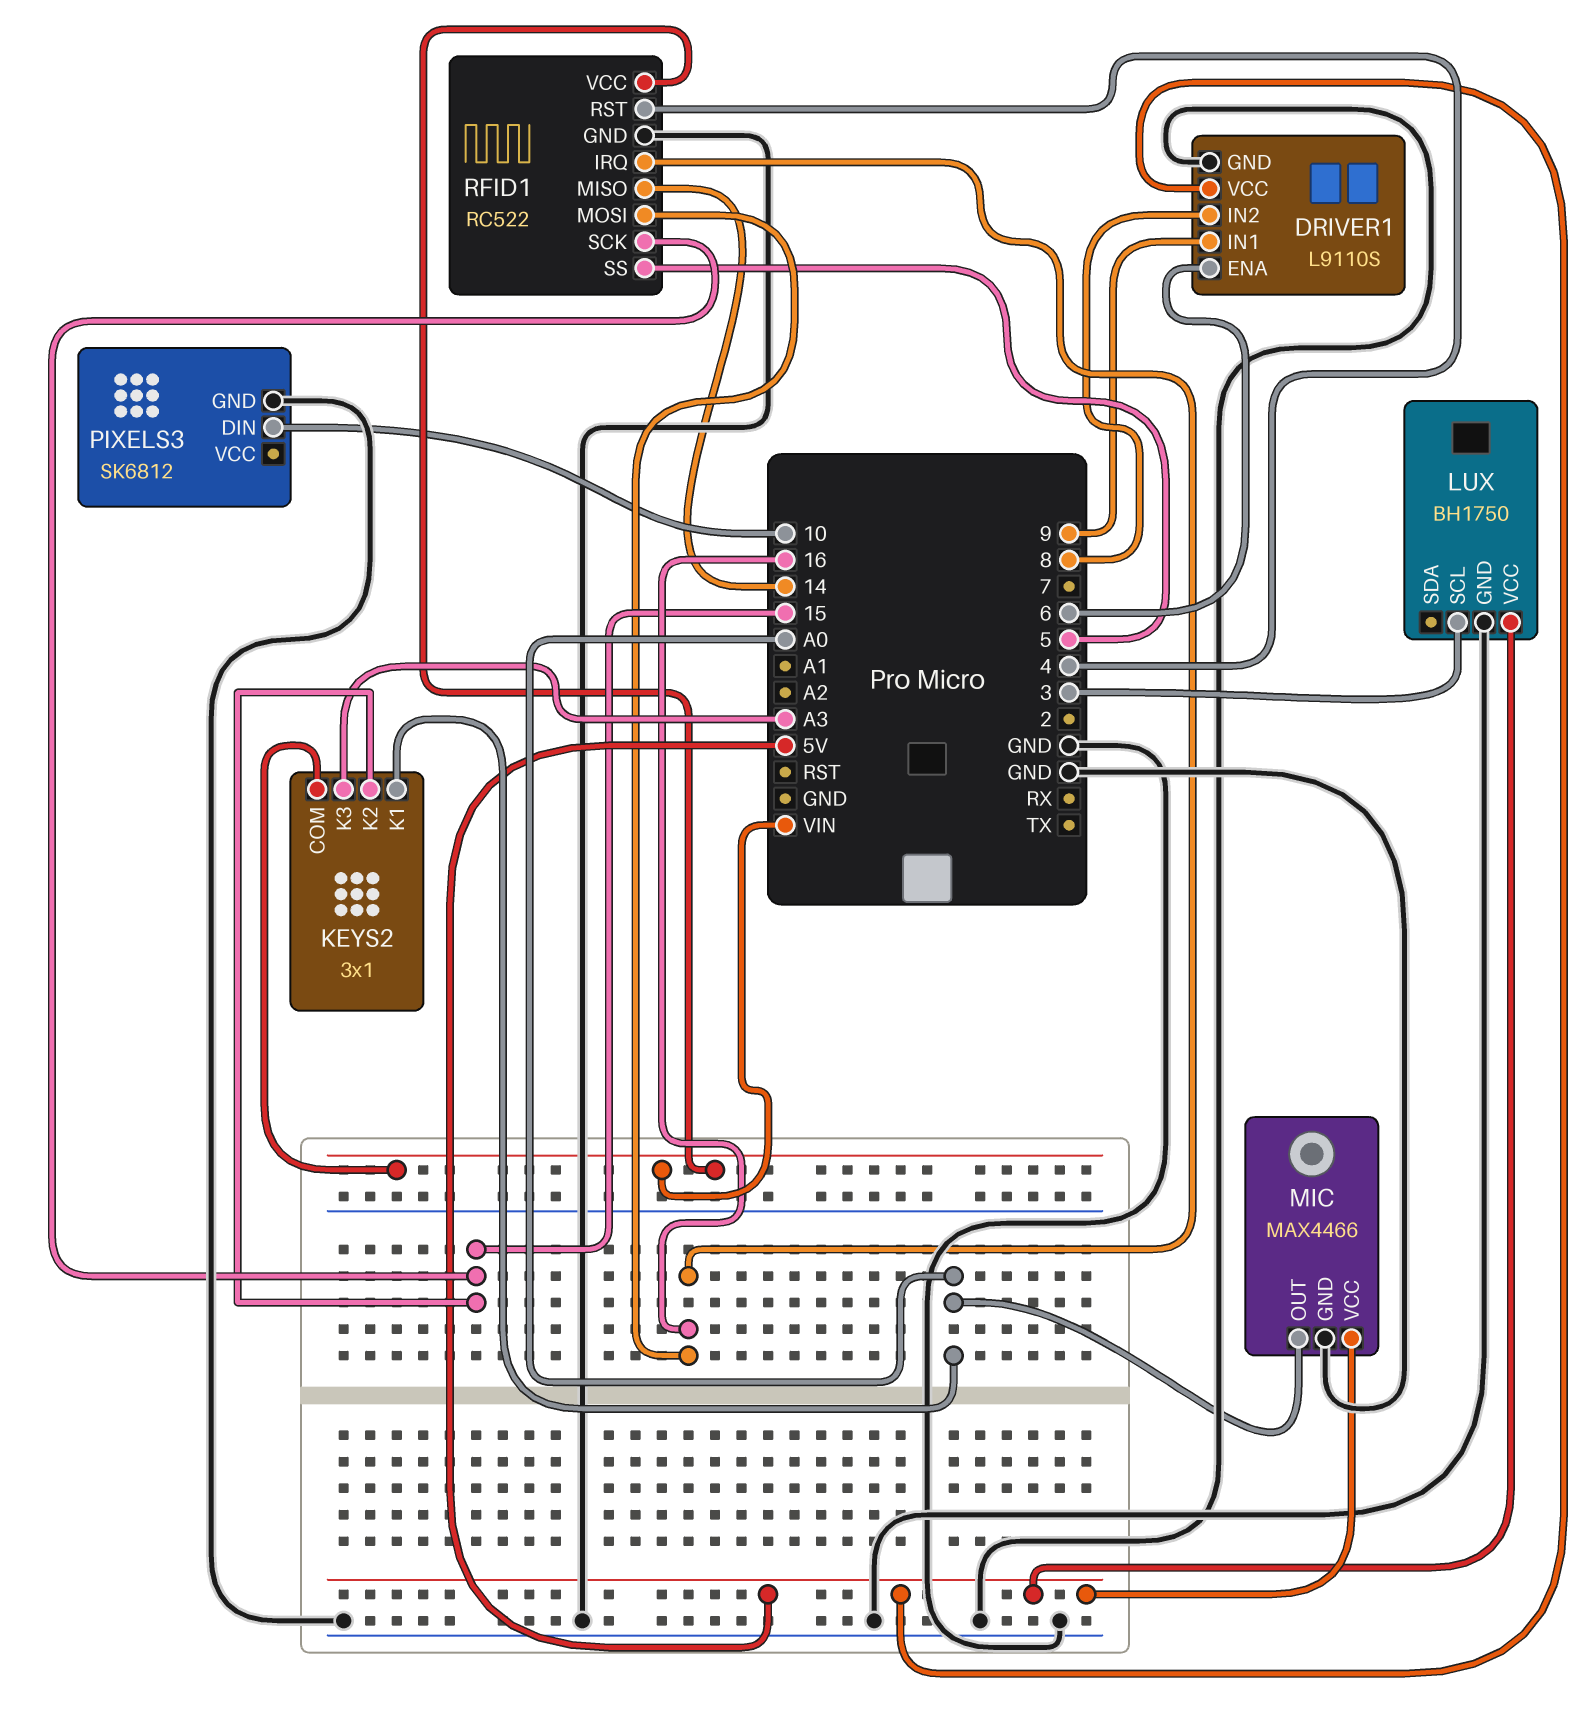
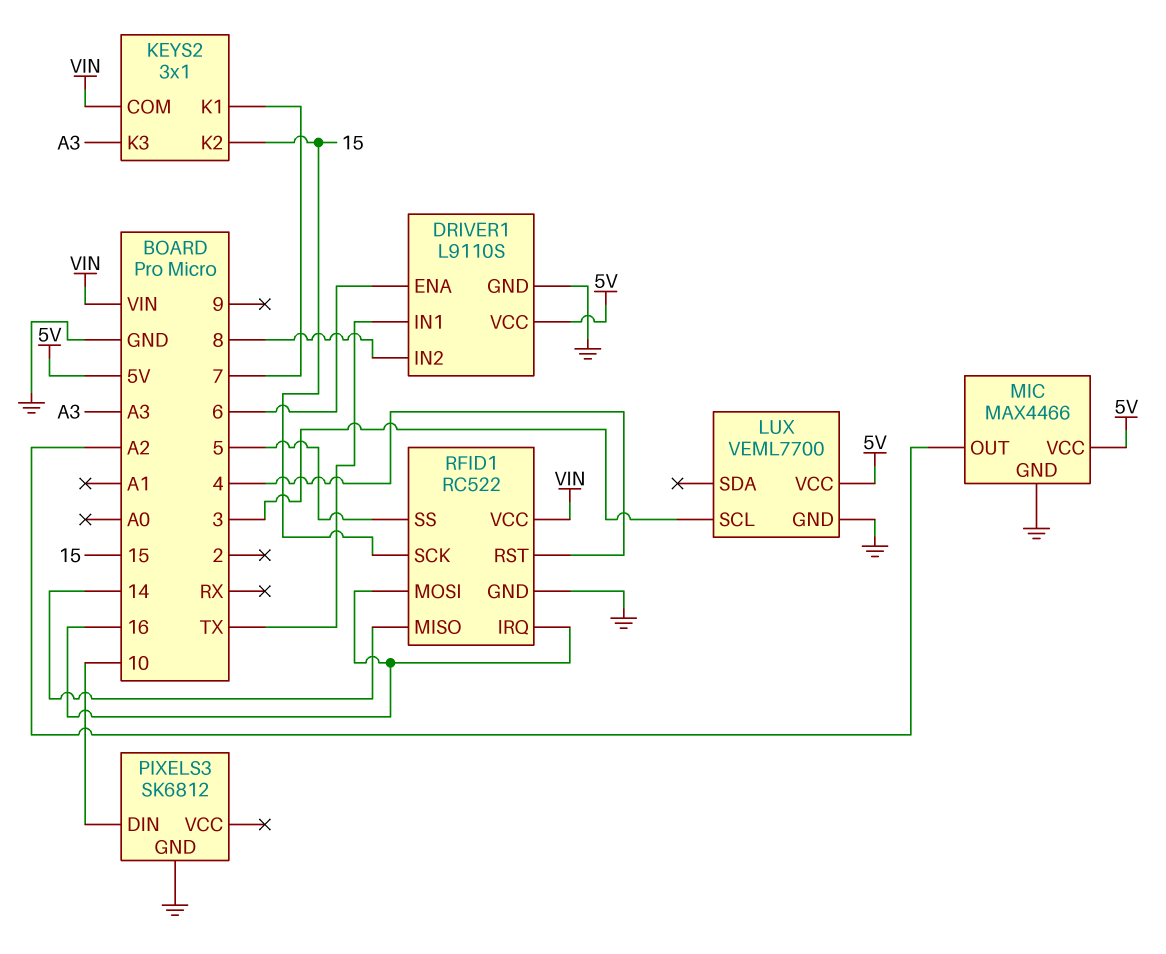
DRIVER1 pin IN1: 9 -> TX
KEYS2 pin K1: A0 -> 7
LUX: BH1750 -> VEML7700
MIC pin OUT: A0 -> A2

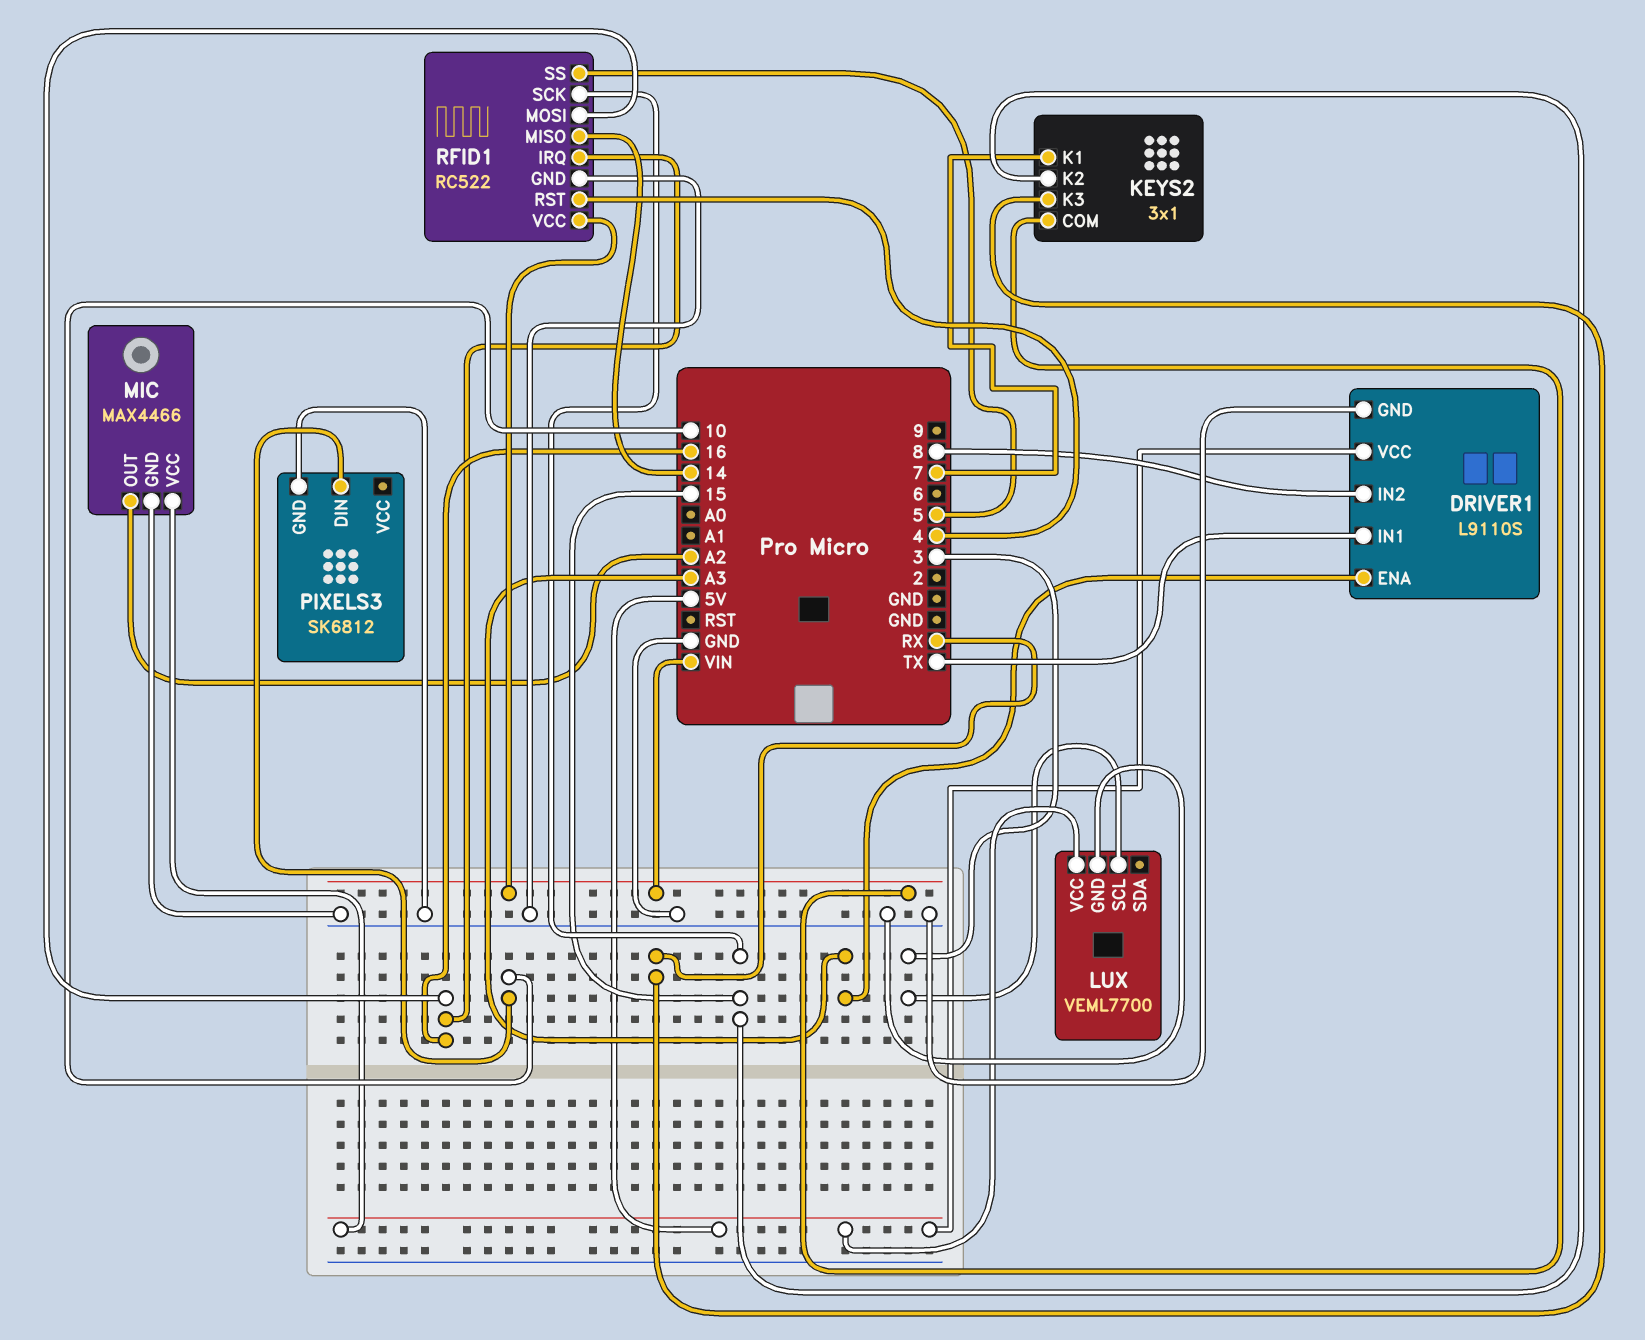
DRIVER1 pin ENA: 6 -> A3
KEYS2 pin K3: A3 -> RX

